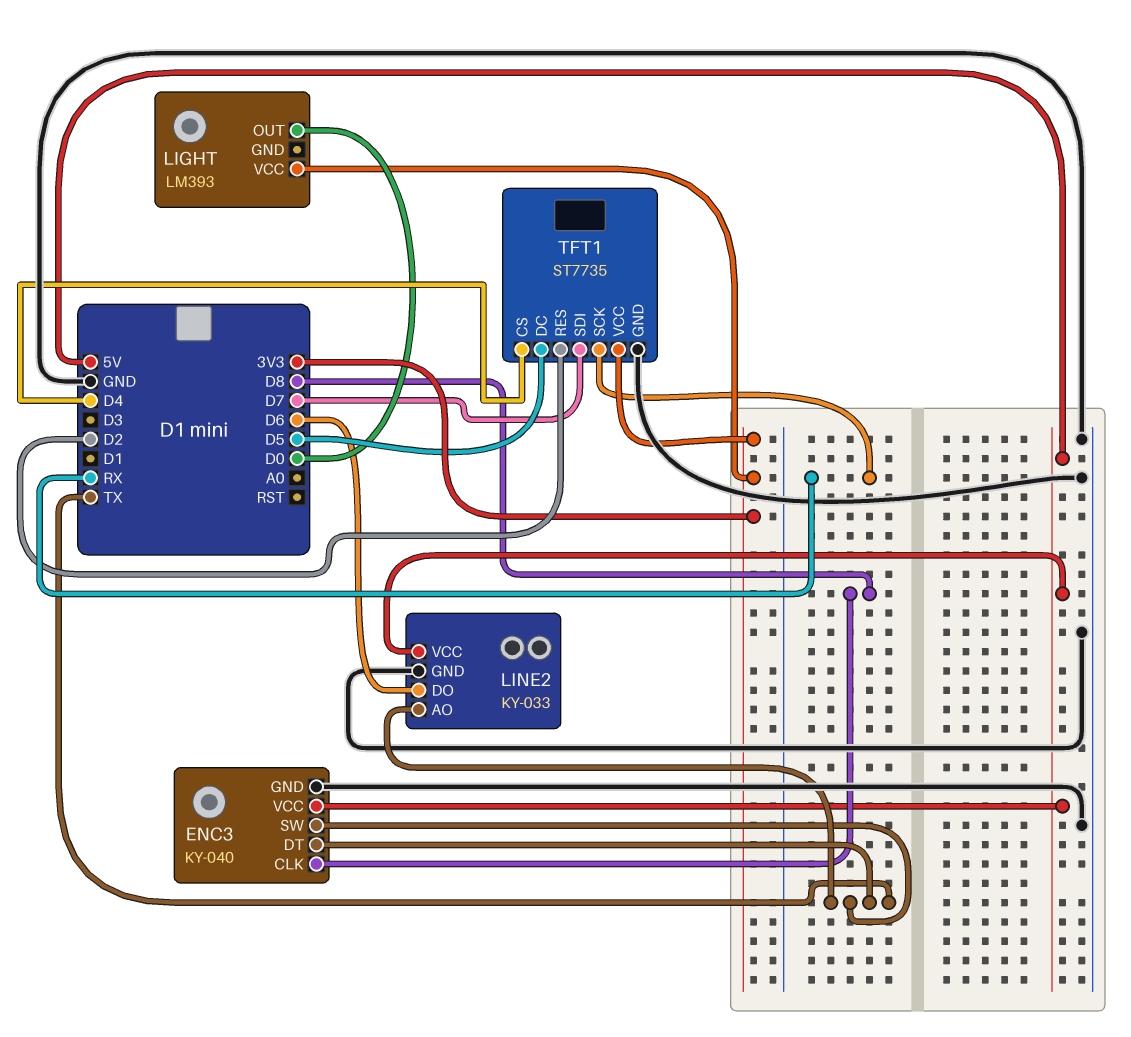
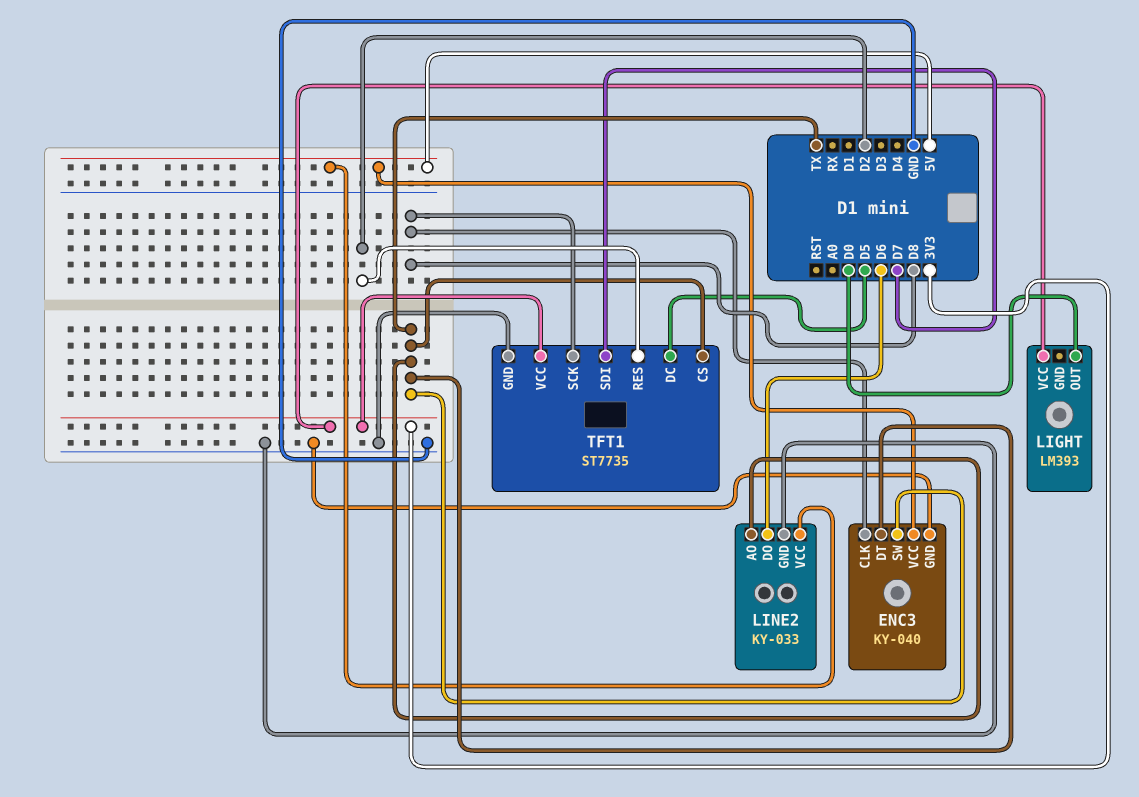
TFT1 pin CS: D4 -> TX
TFT1 pin SCK: RX -> D8

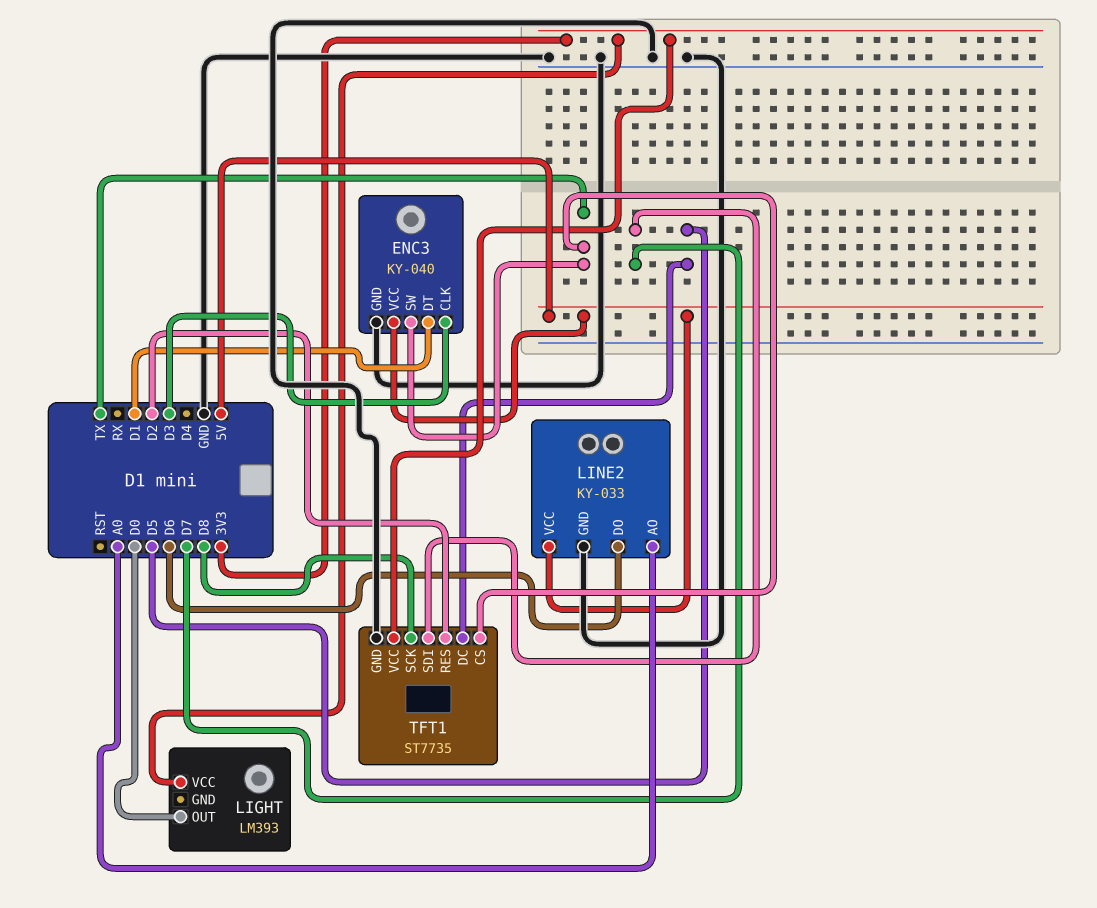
ENC3 pin CLK: D8 -> D3
ENC3 pin DT: TX -> D1
LINE2 pin AO: TX -> A0

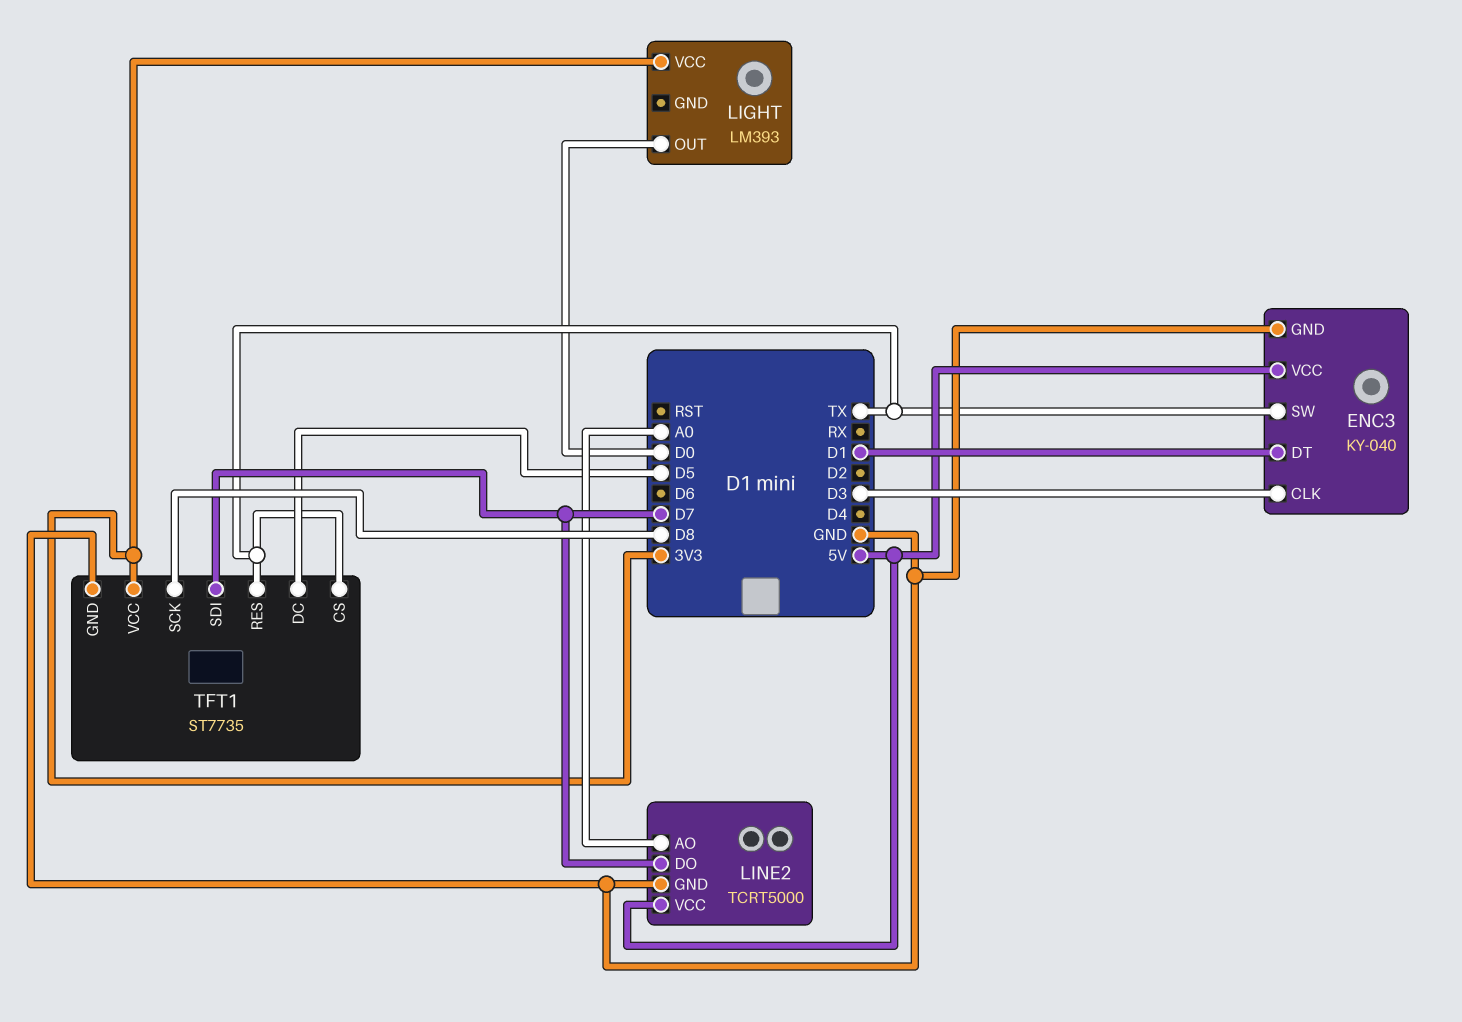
LINE2: KY-033 -> TCRT5000
LINE2 pin DO: D6 -> D7
TFT1 pin RES: D2 -> TX

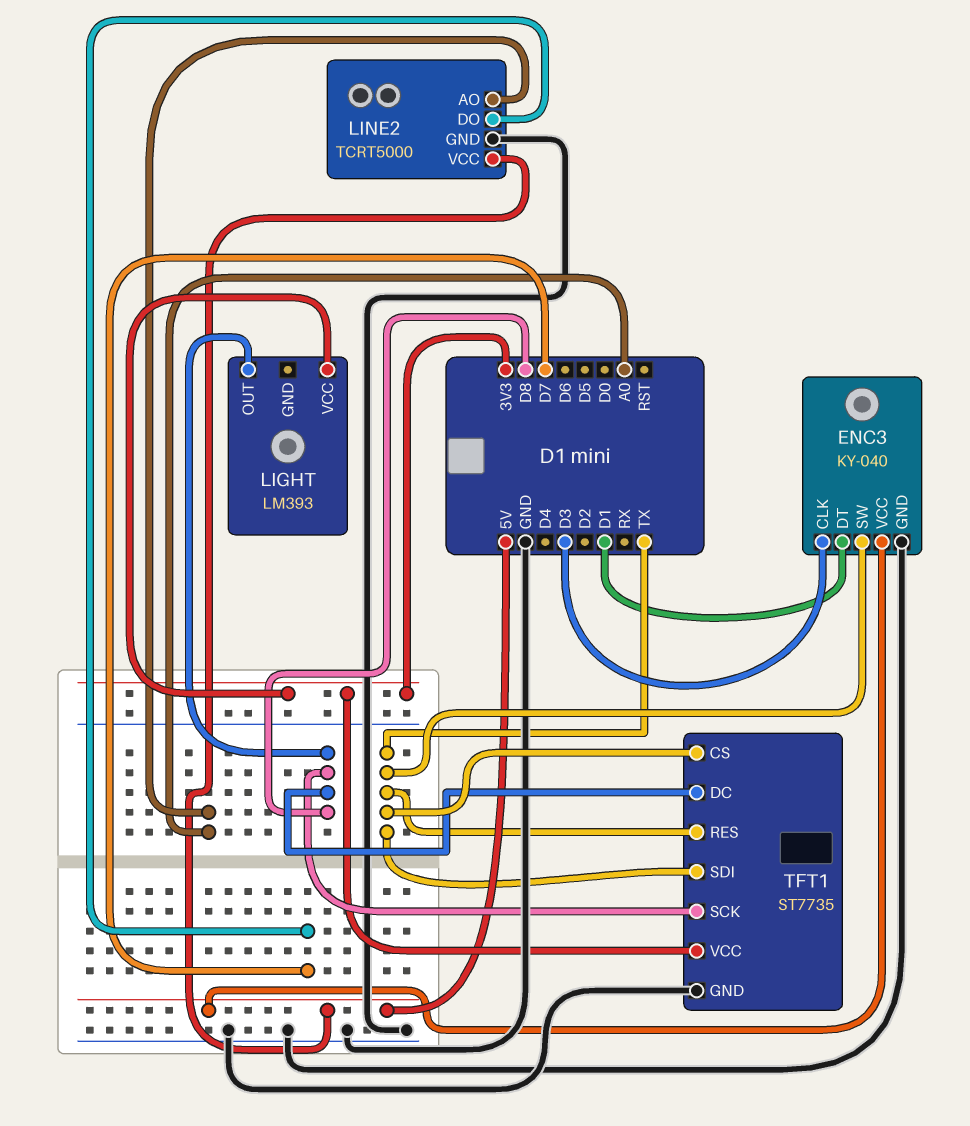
LIGHT pin OUT: D0 -> D8
TFT1 pin DC: D5 -> D8
TFT1 pin SDI: D7 -> TX

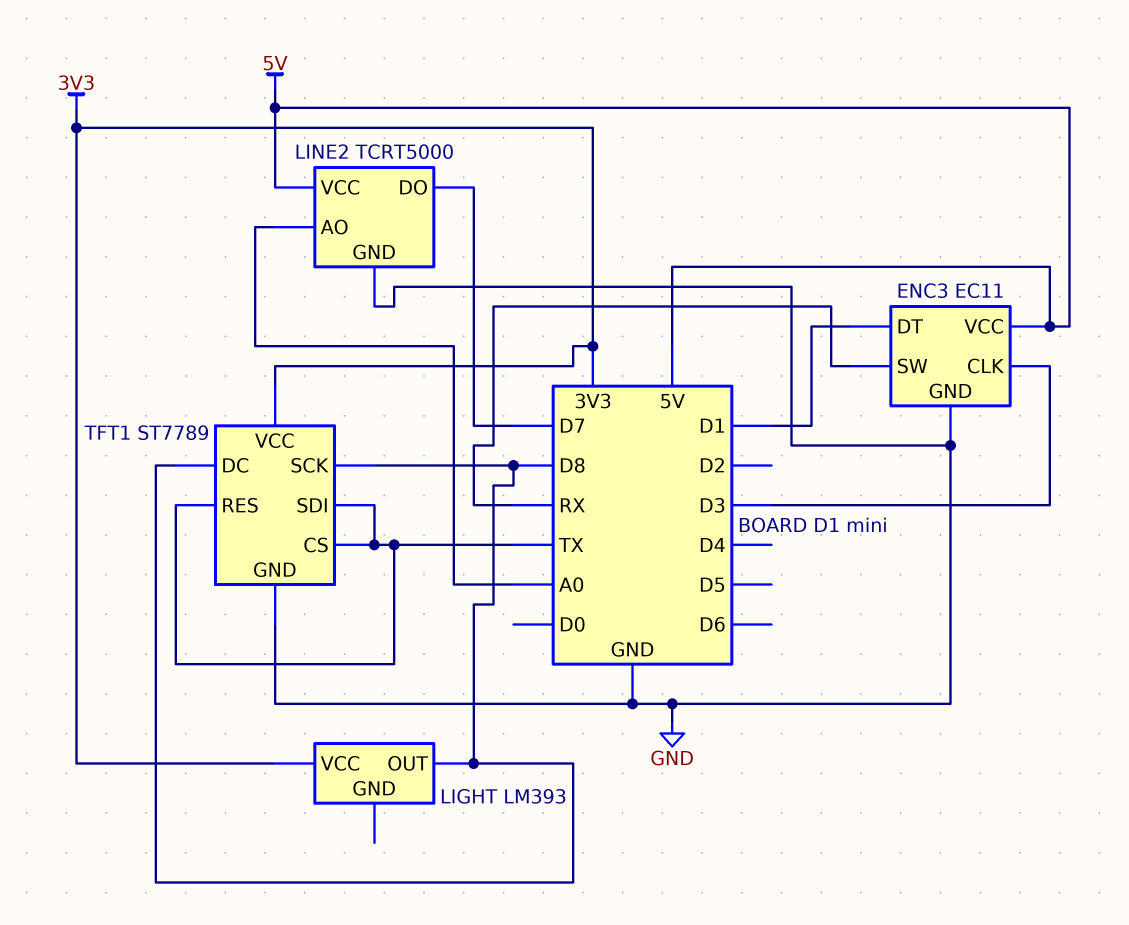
ENC3: KY-040 -> EC11
ENC3 pin SW: TX -> RX
TFT1: ST7735 -> ST7789

